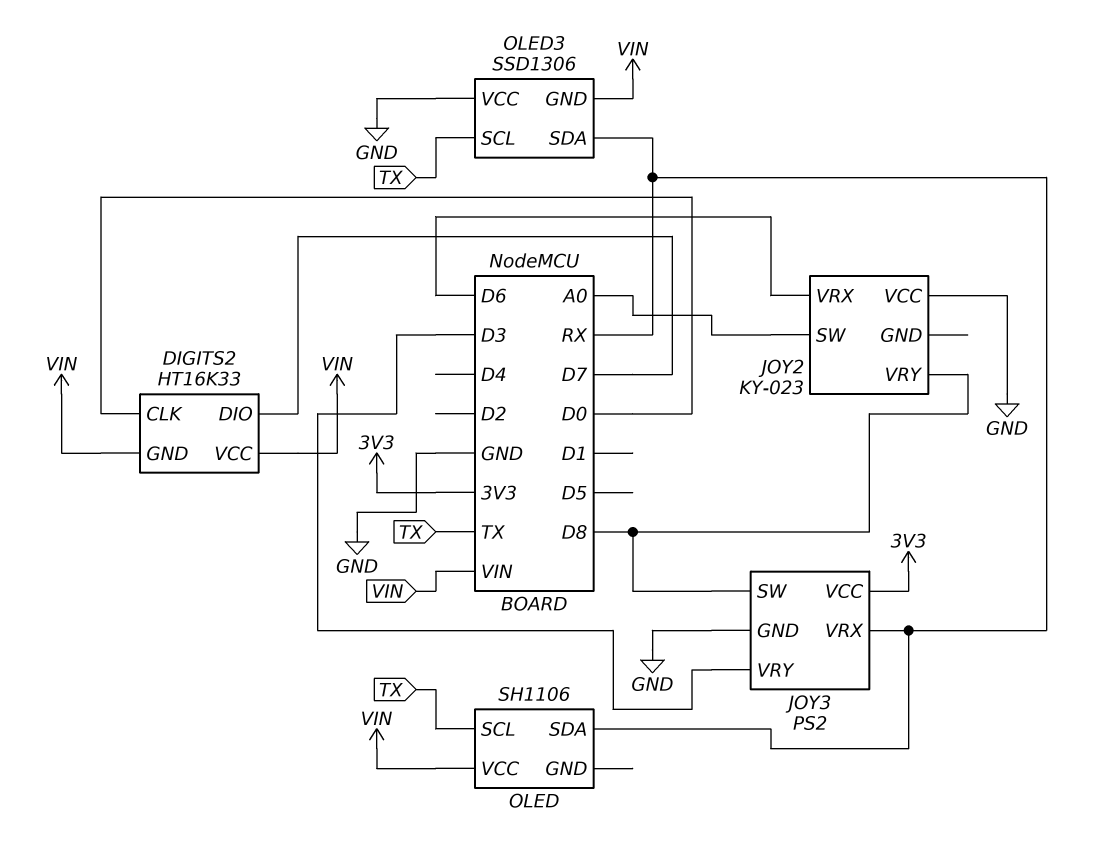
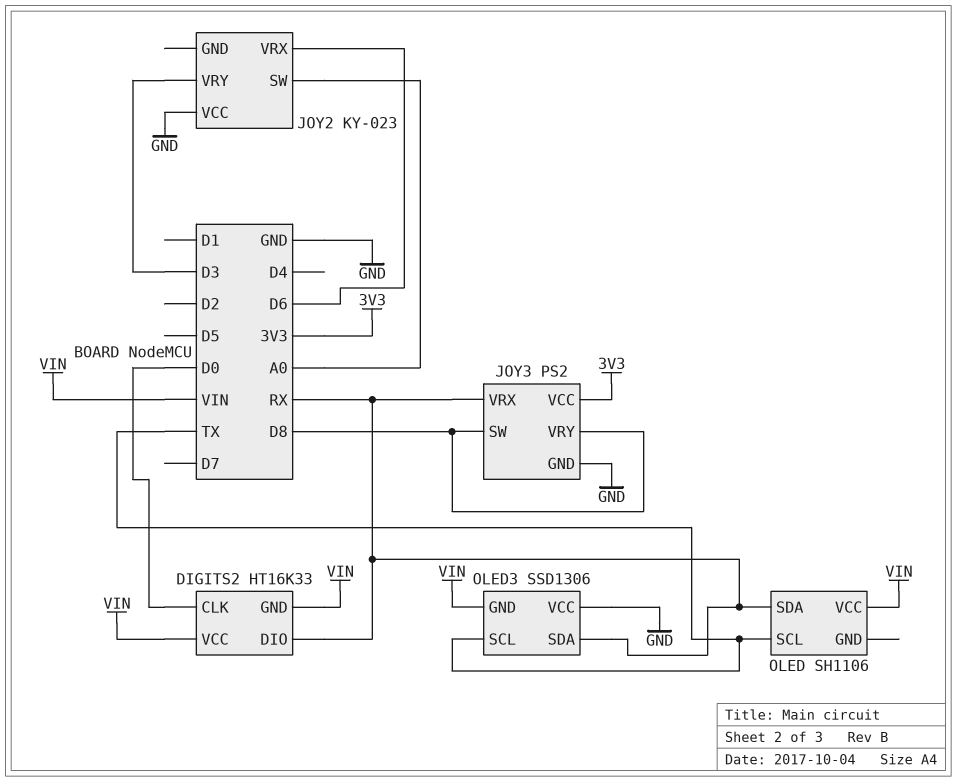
DIGITS2 pin DIO: D7 -> RX
JOY2 pin VRY: D8 -> D3
JOY3 pin VRY: D3 -> D8

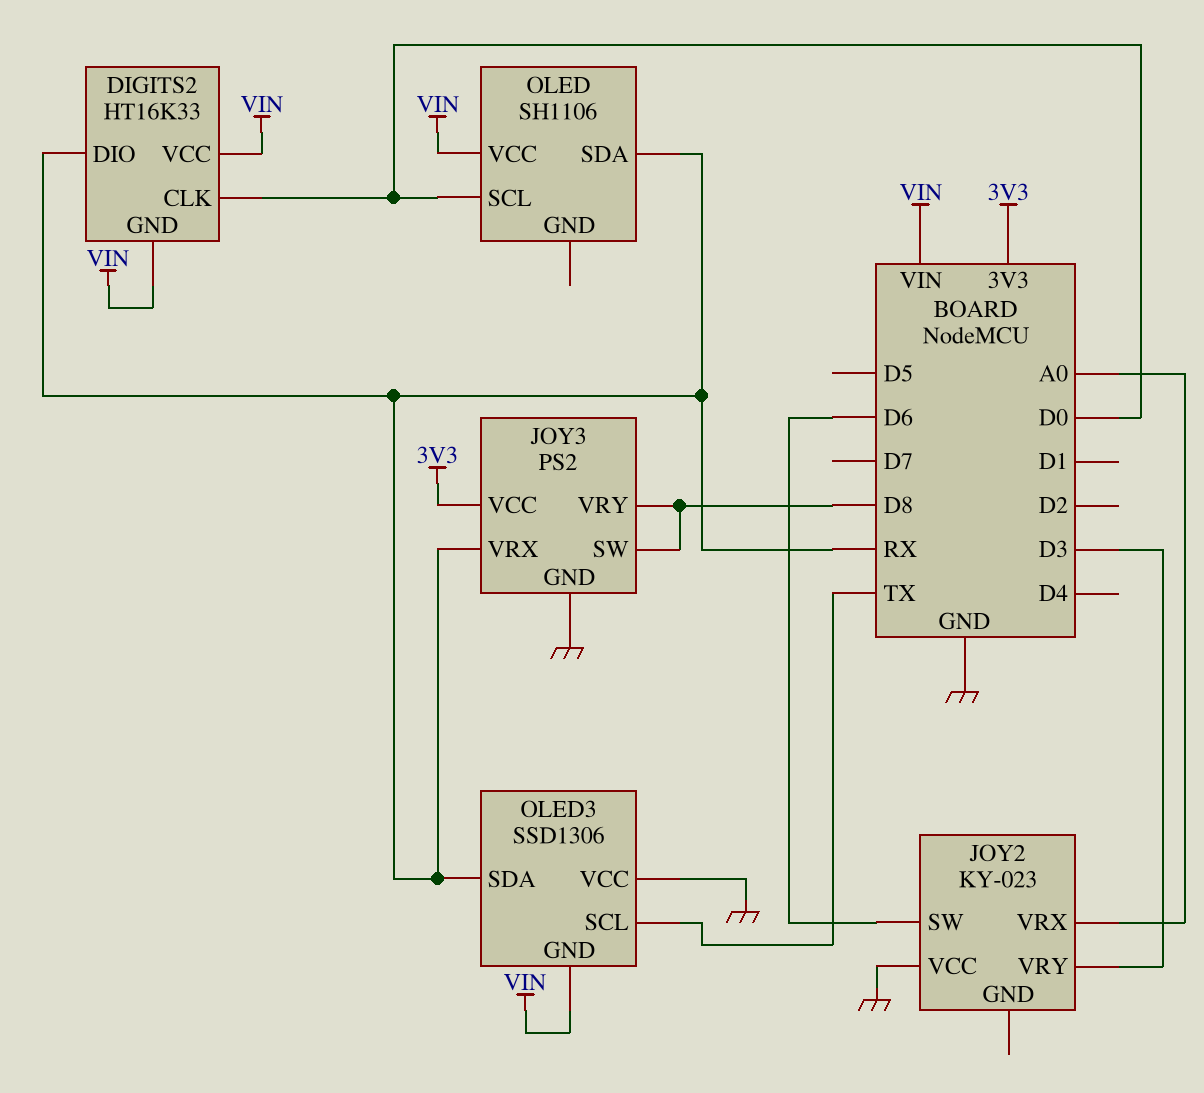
JOY2 pin SW: A0 -> D6
JOY2 pin VRX: D6 -> A0
OLED pin SCL: TX -> D0

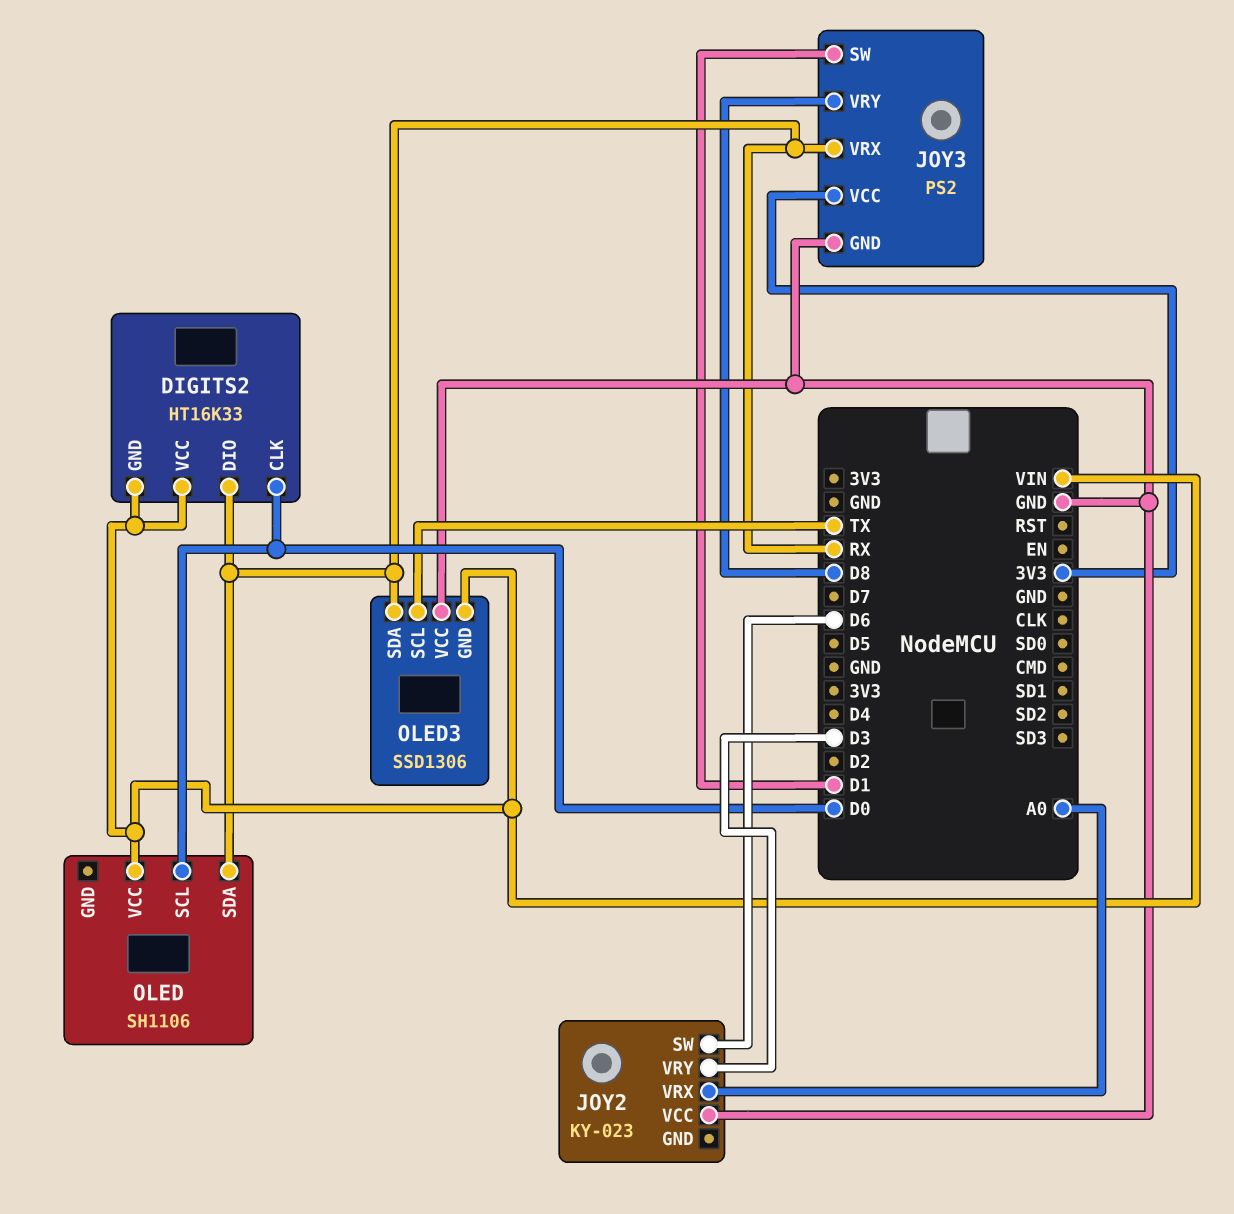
JOY3 pin SW: D8 -> D1

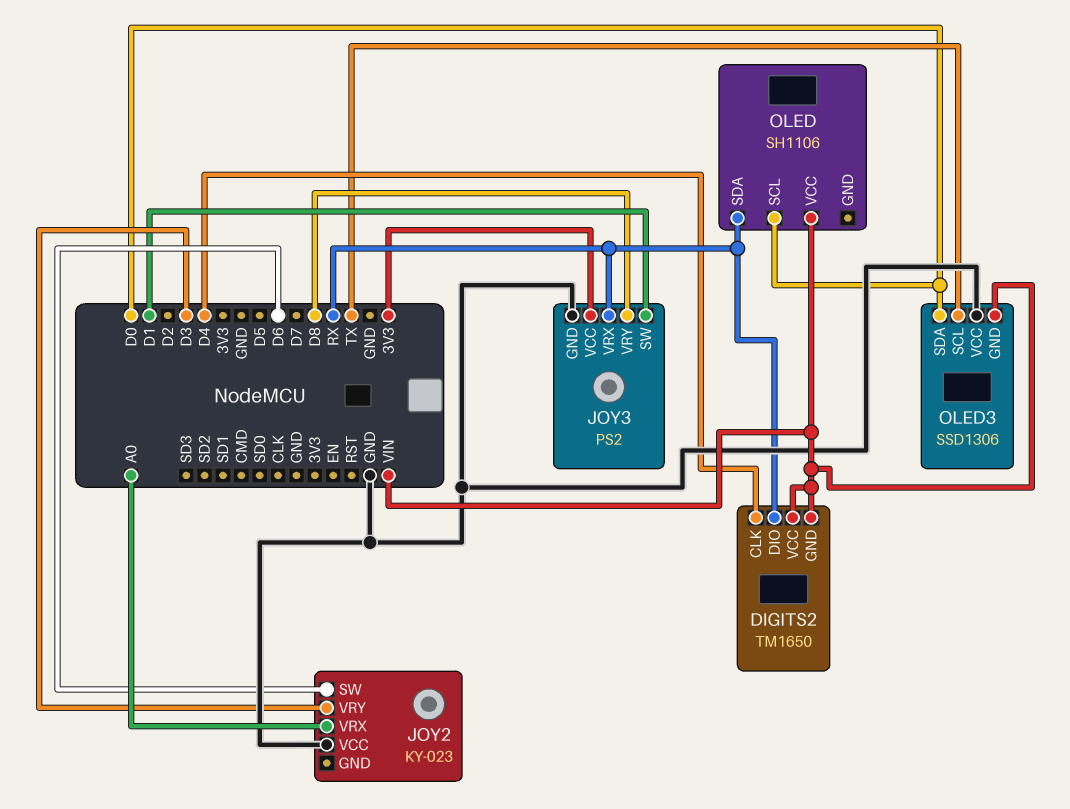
DIGITS2: HT16K33 -> TM1650
DIGITS2 pin CLK: D0 -> D4
OLED3 pin SDA: RX -> D0

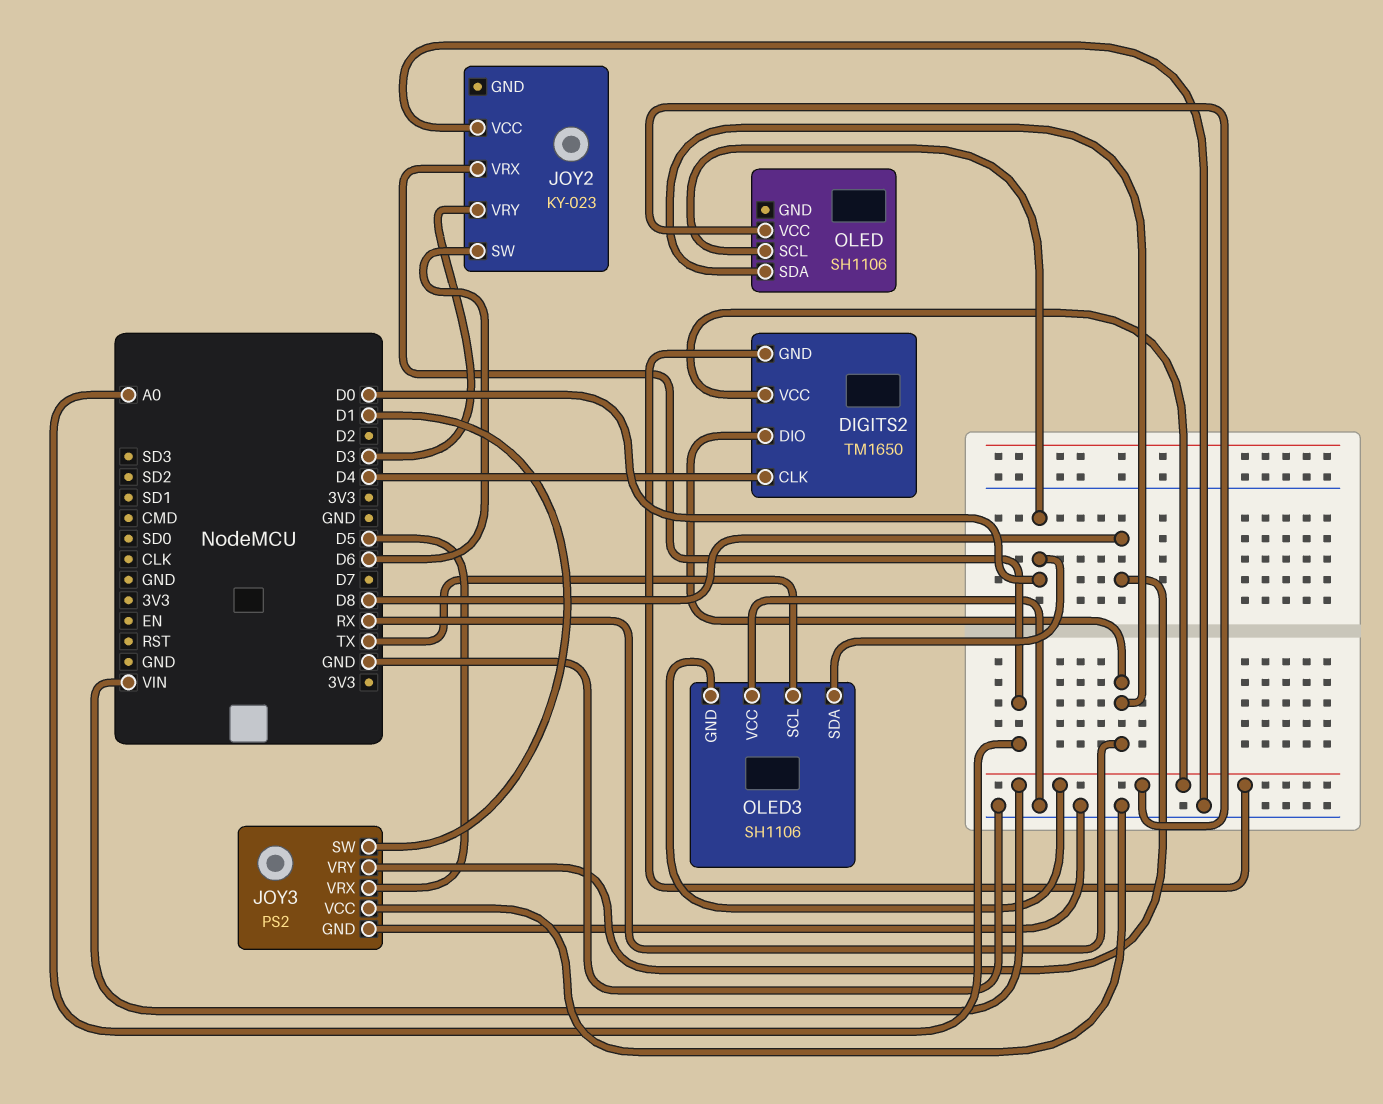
JOY3 pin VCC: 3V3 -> GND
JOY3 pin VRX: RX -> D5
OLED3: SSD1306 -> SH1106

